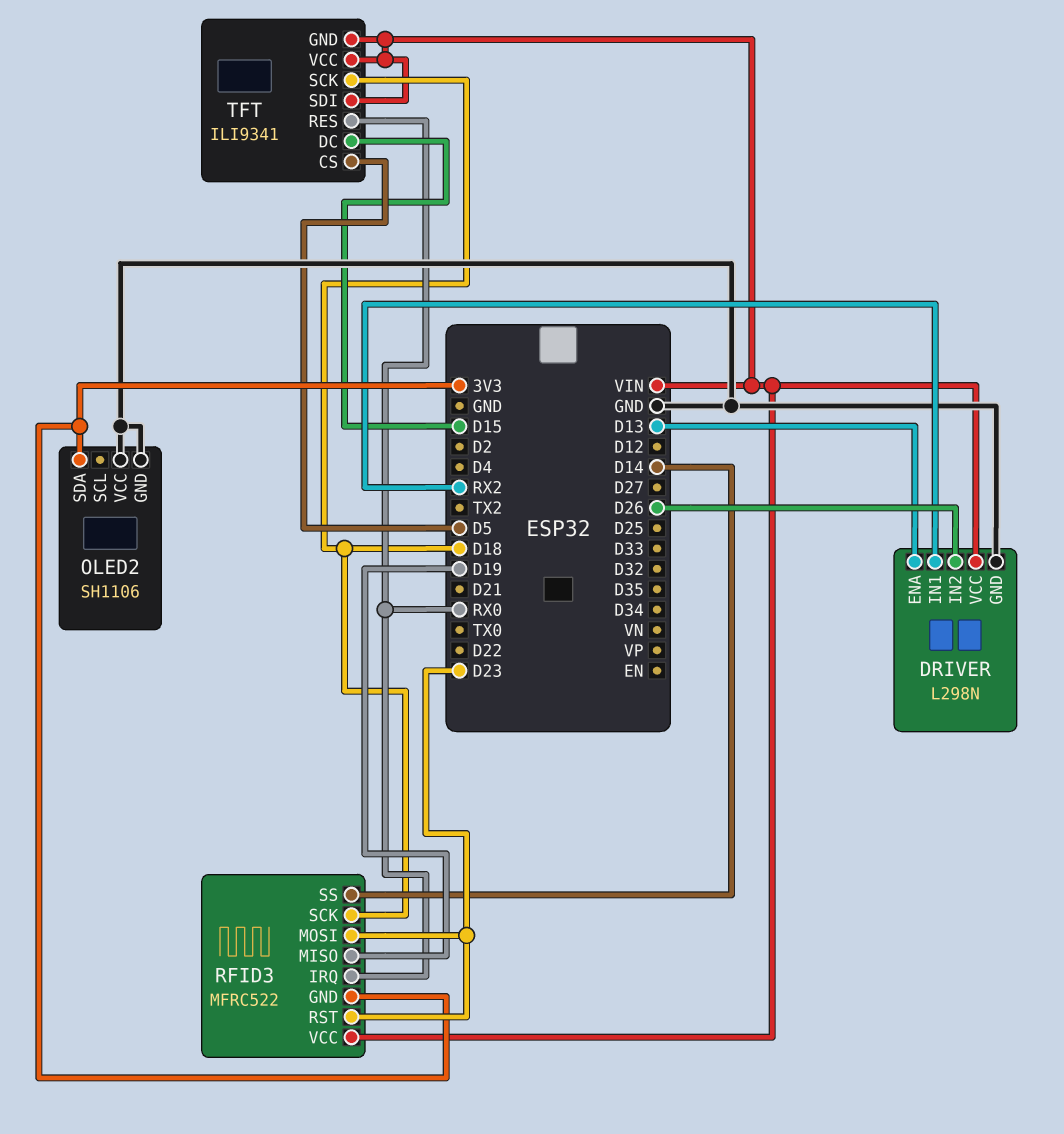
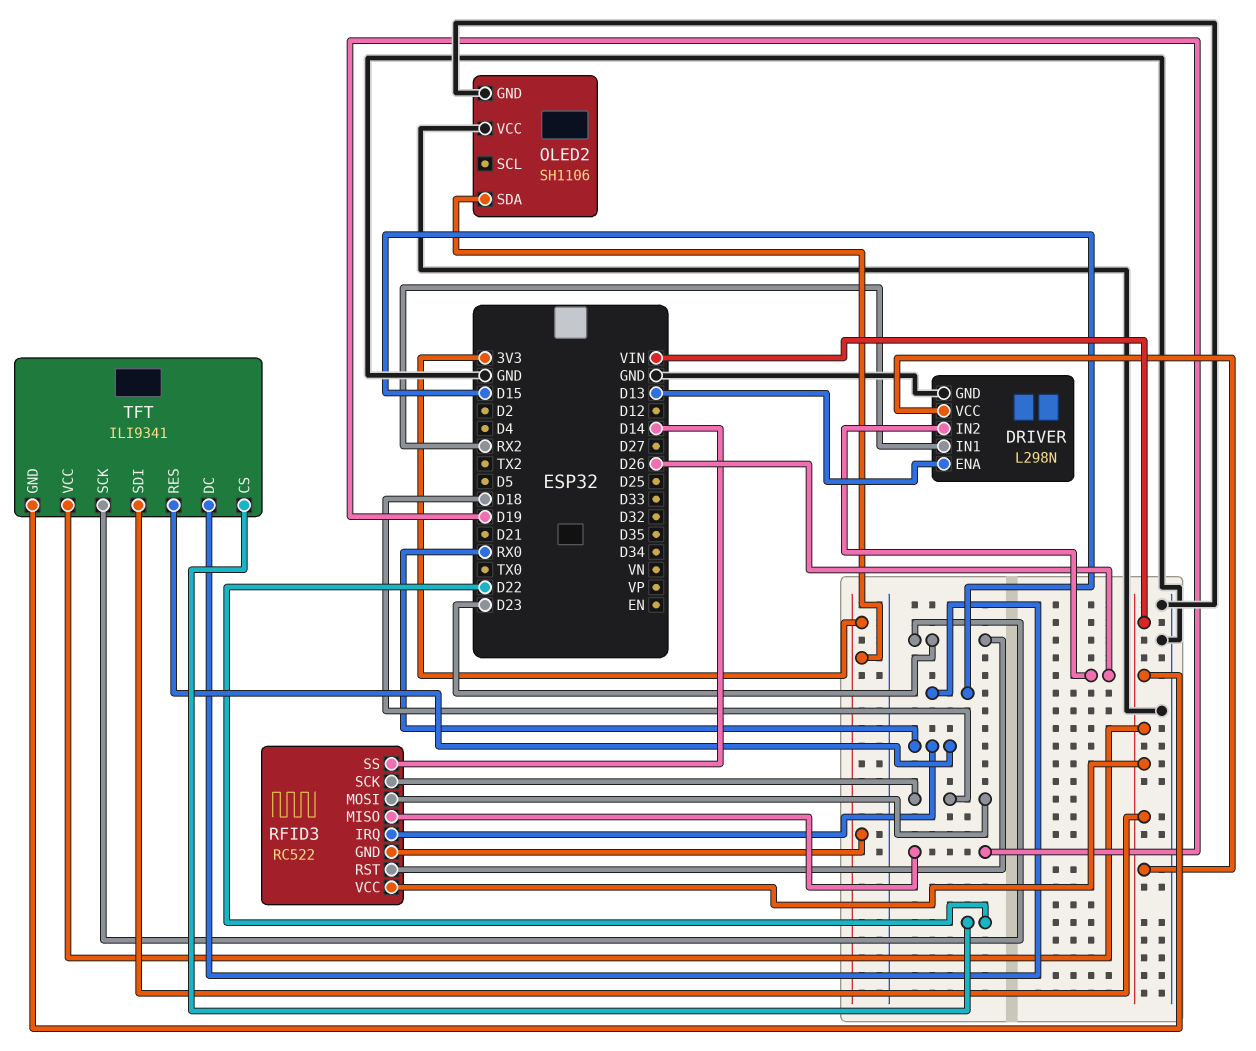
RFID3: MFRC522 -> RC522
RFID3 pin MOSI: D23 -> D18
TFT pin CS: D5 -> D22
TFT pin SCK: D18 -> D23

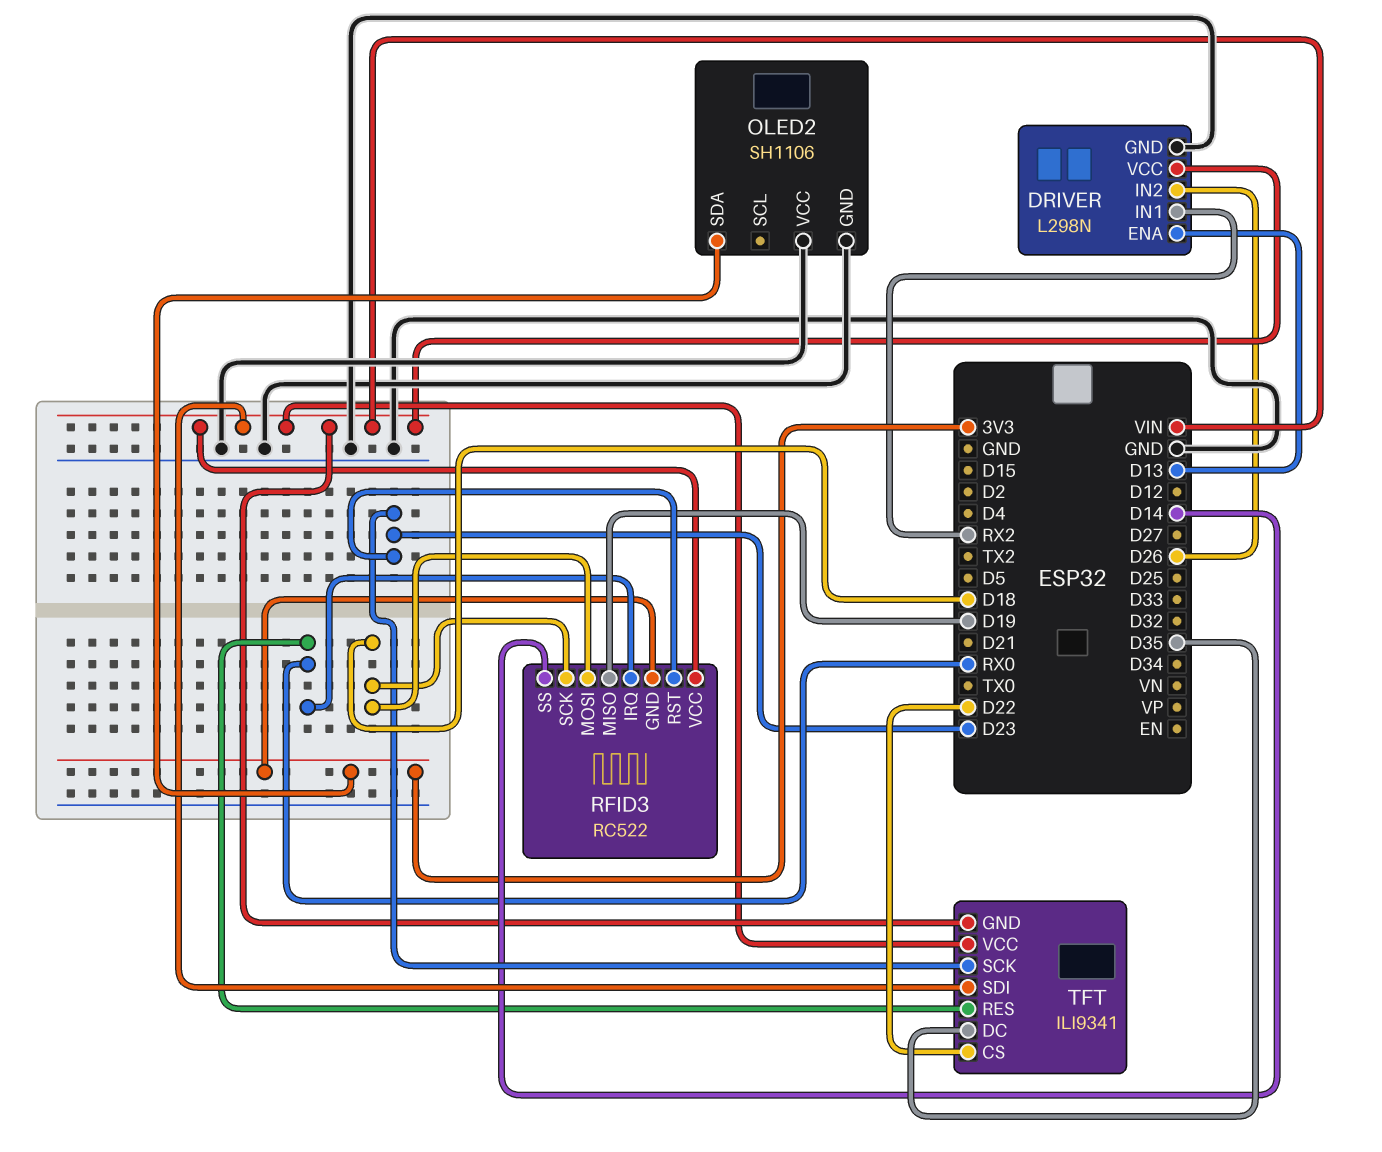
TFT pin DC: D15 -> D35

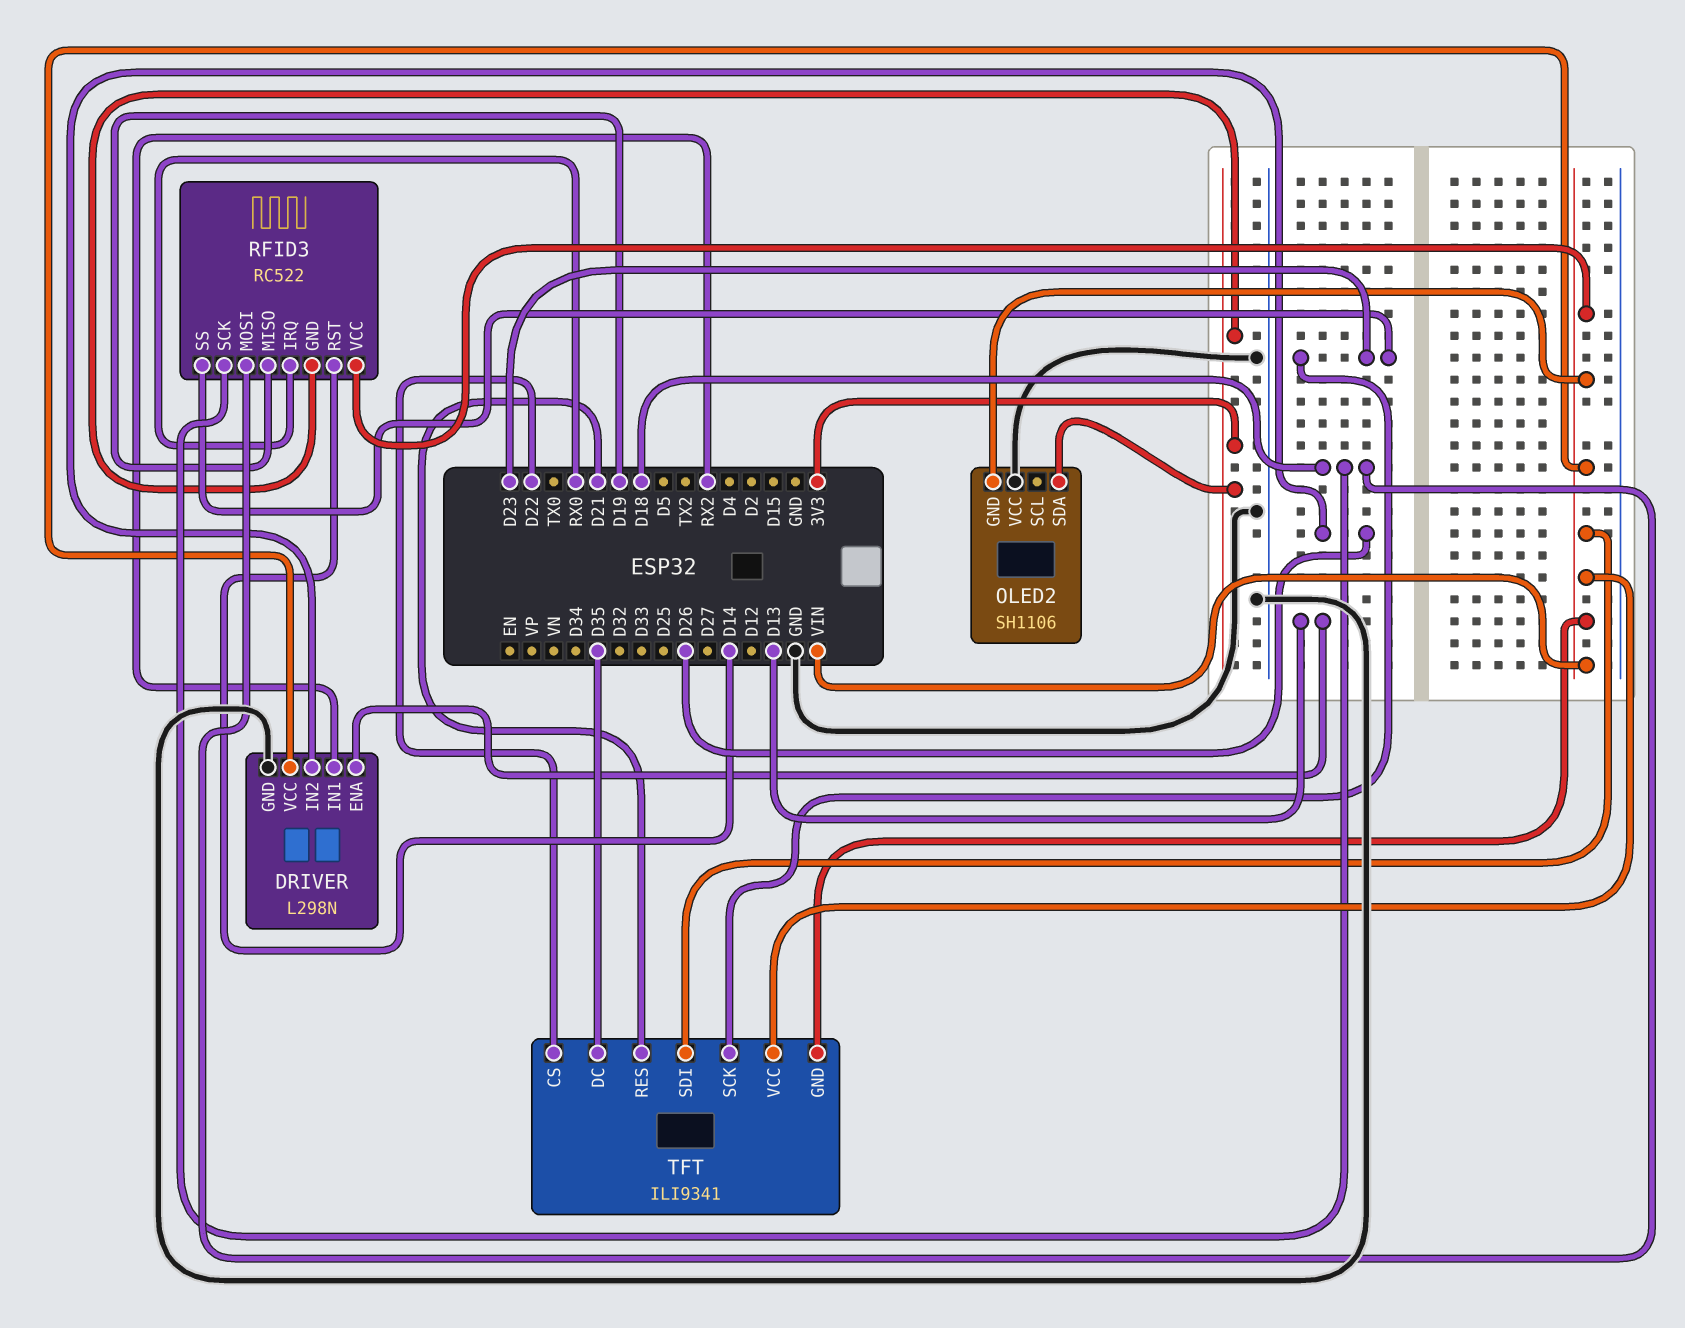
OLED2 pin GND: GND -> VIN
RFID3 pin RST: D23 -> D14
RFID3 pin SS: D14 -> D23
TFT pin RES: RX0 -> D21

